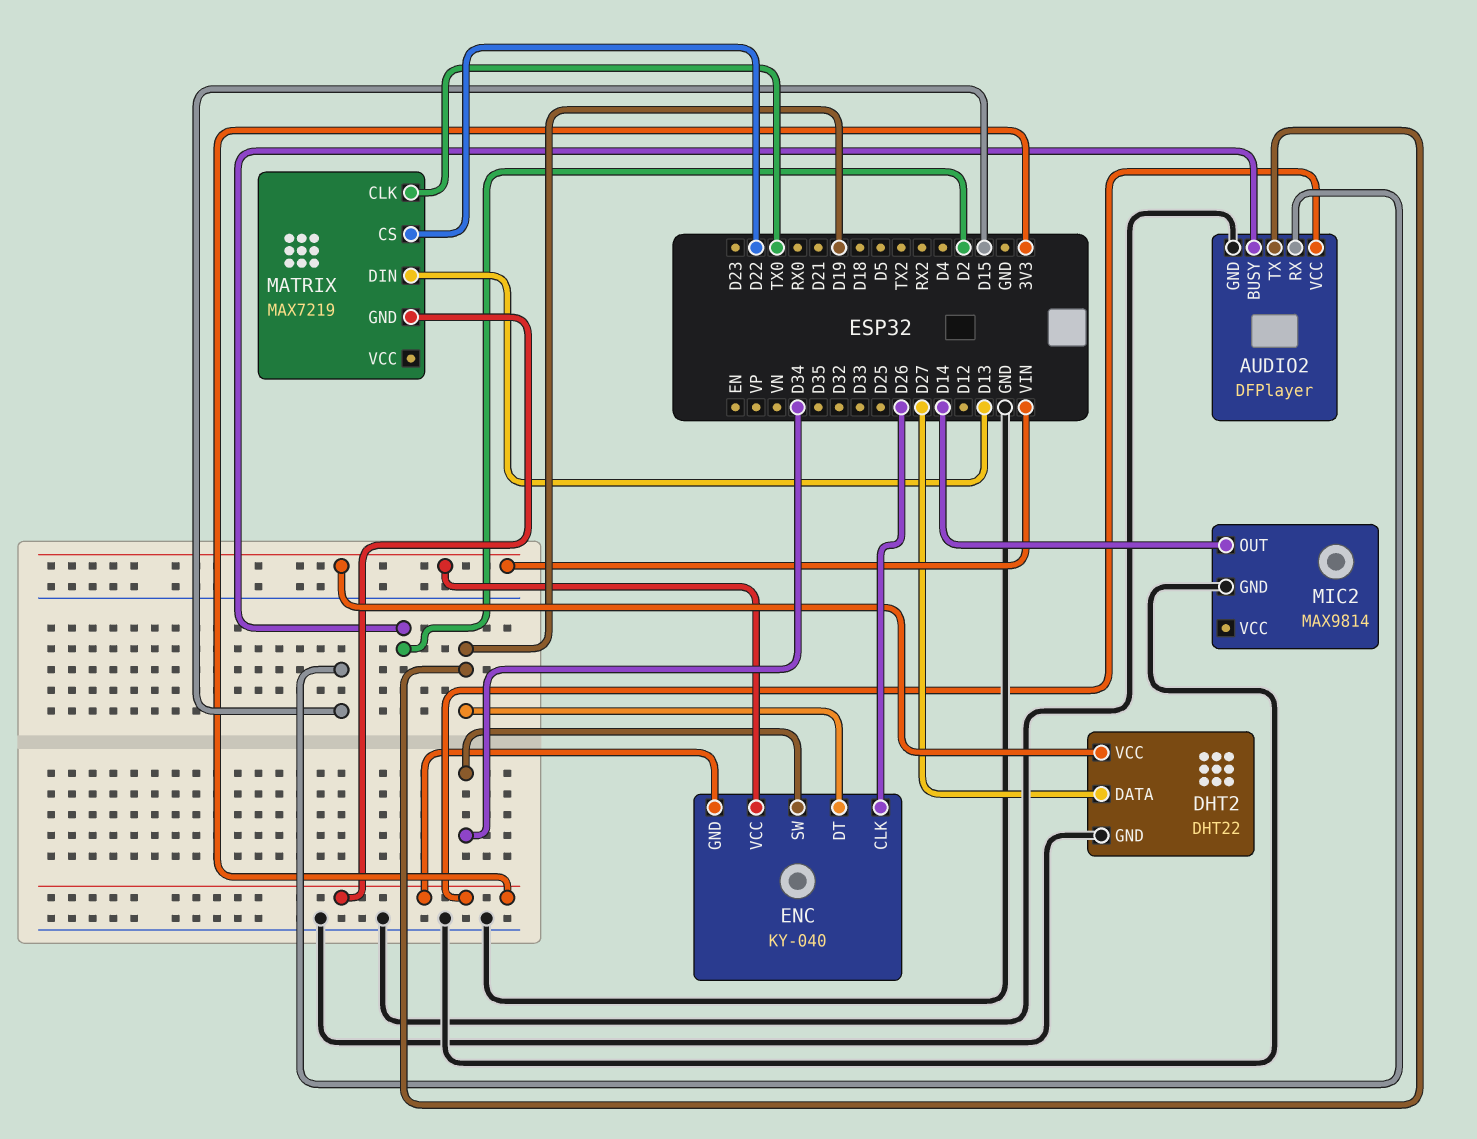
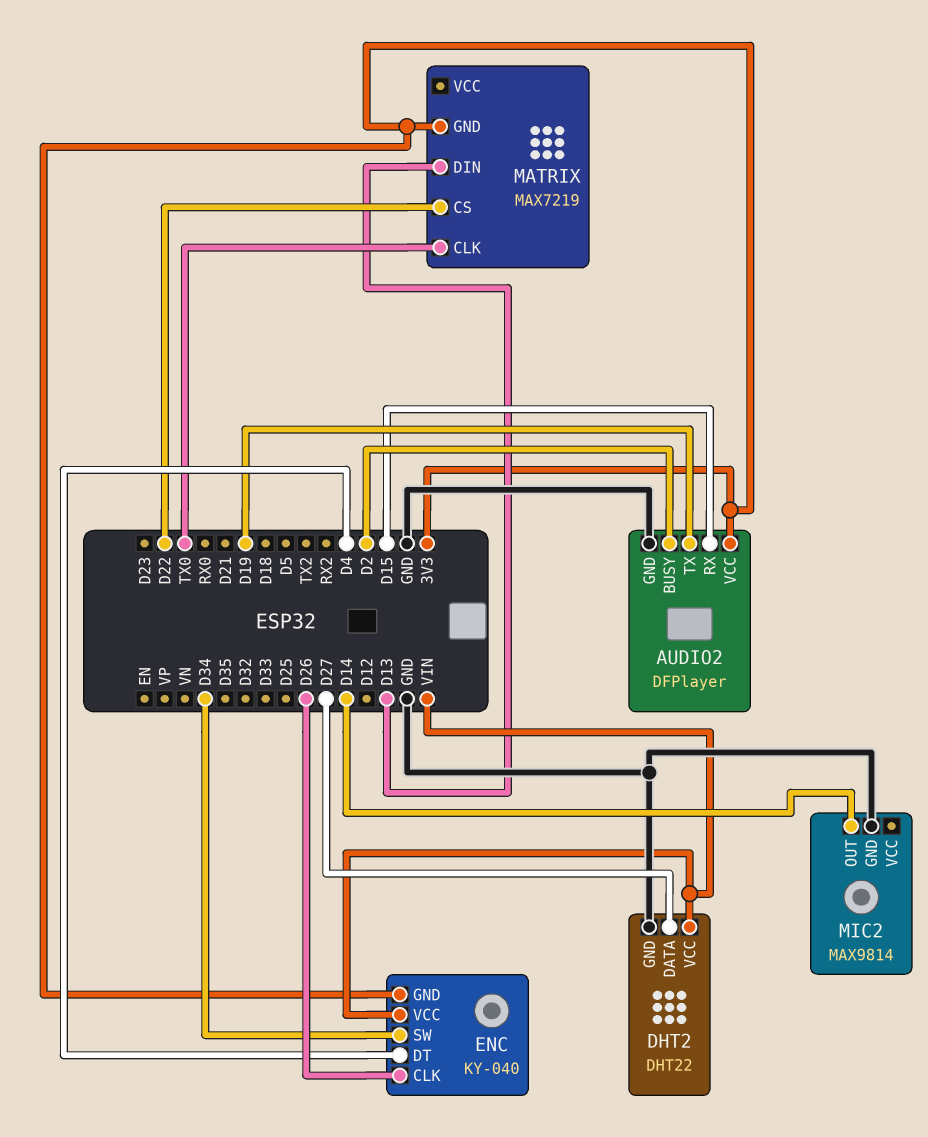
ENC pin DT: D19 -> D4

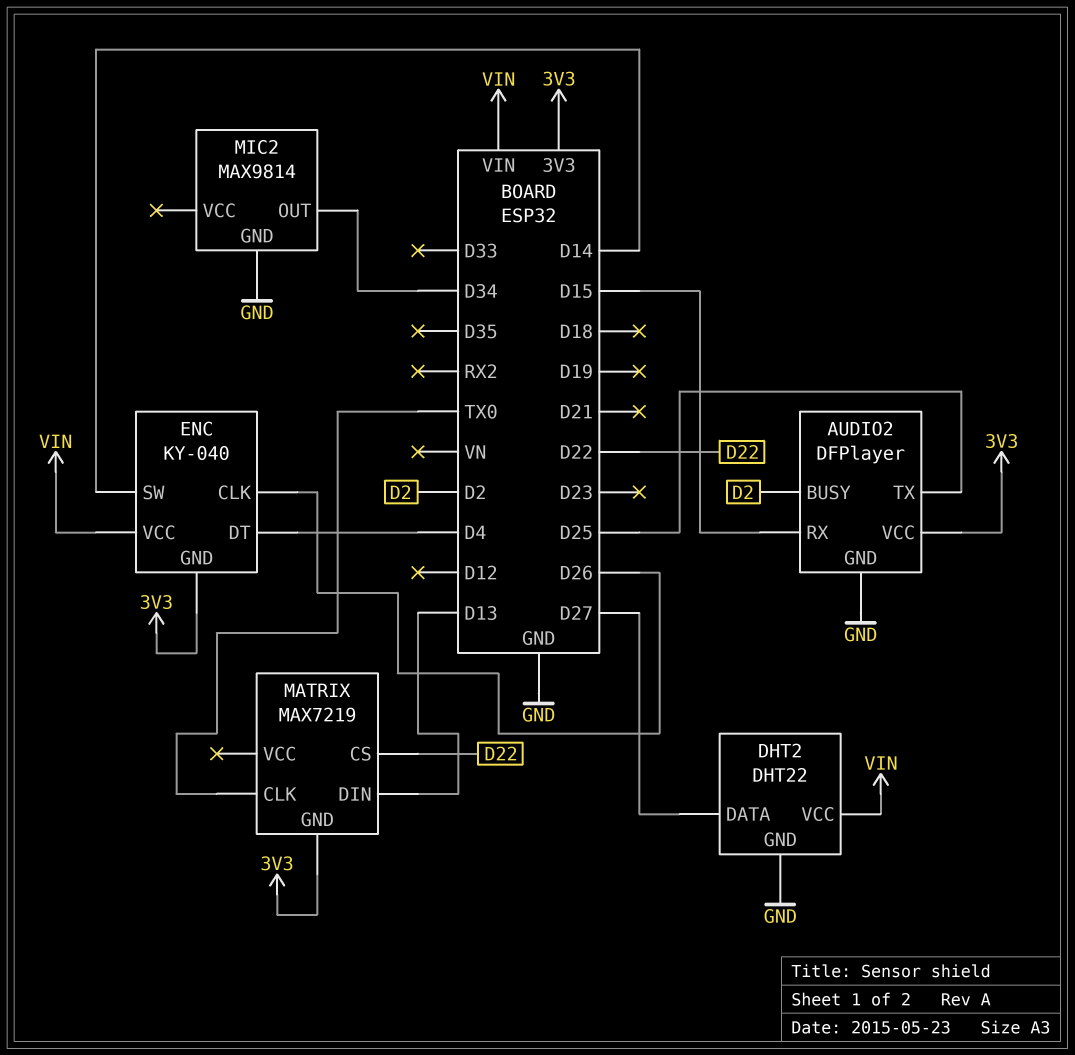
AUDIO2 pin TX: D19 -> D25
ENC pin SW: D34 -> D14
MIC2 pin OUT: D14 -> D34

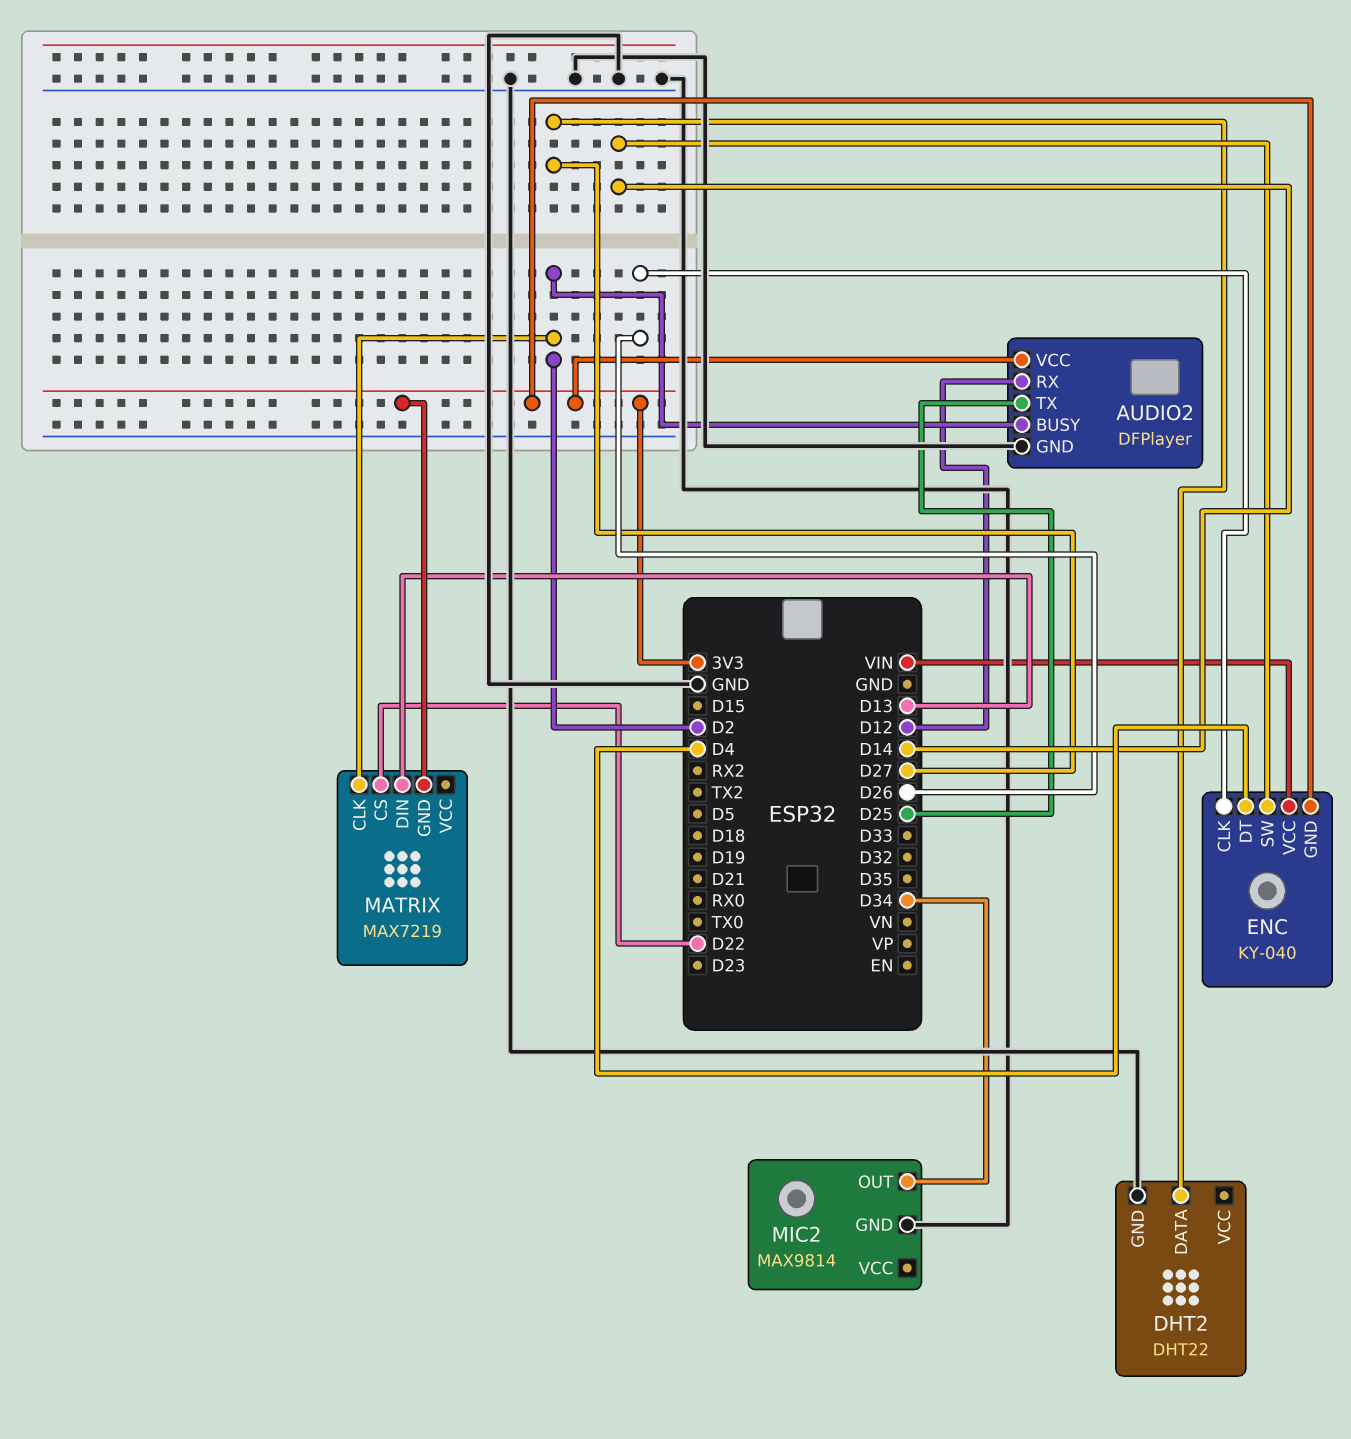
AUDIO2 pin RX: D15 -> D12
DHT2 pin VCC: VIN -> none
MATRIX pin CLK: TX0 -> D2

